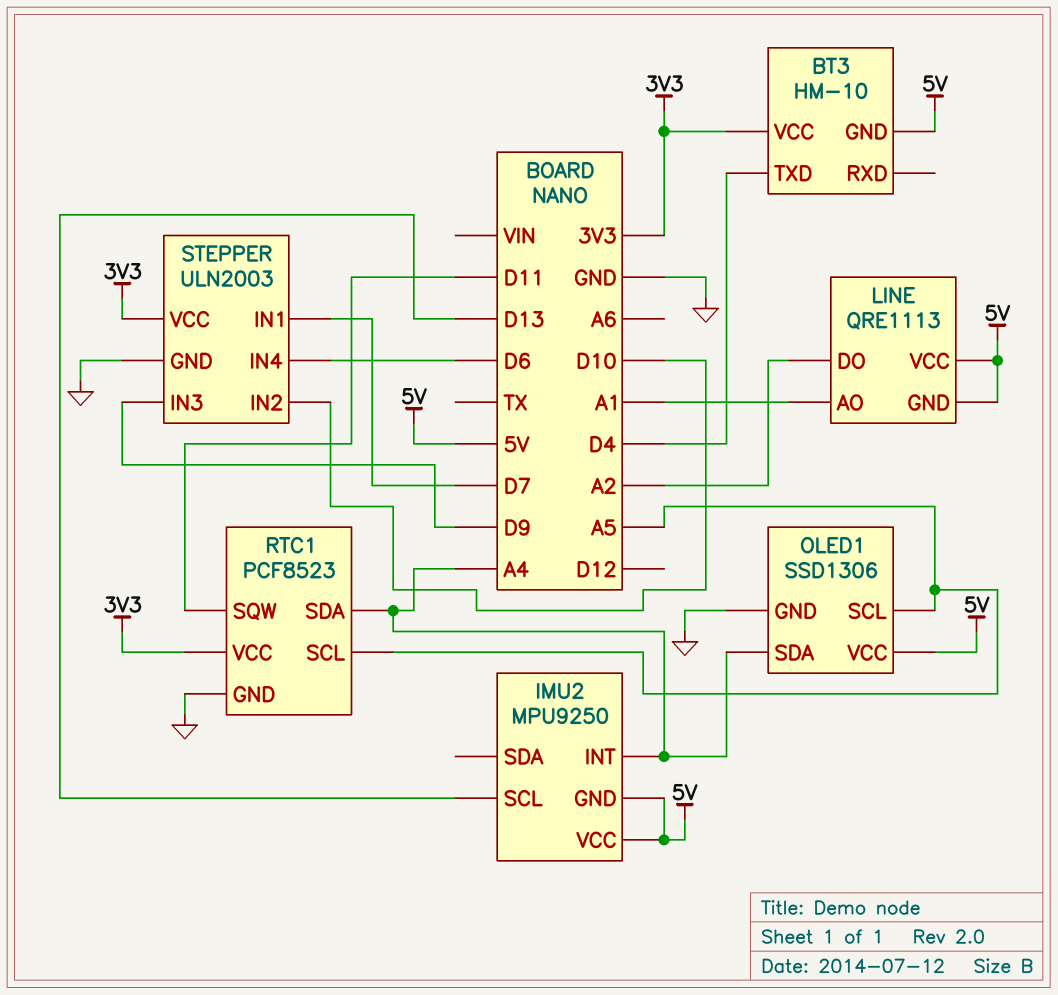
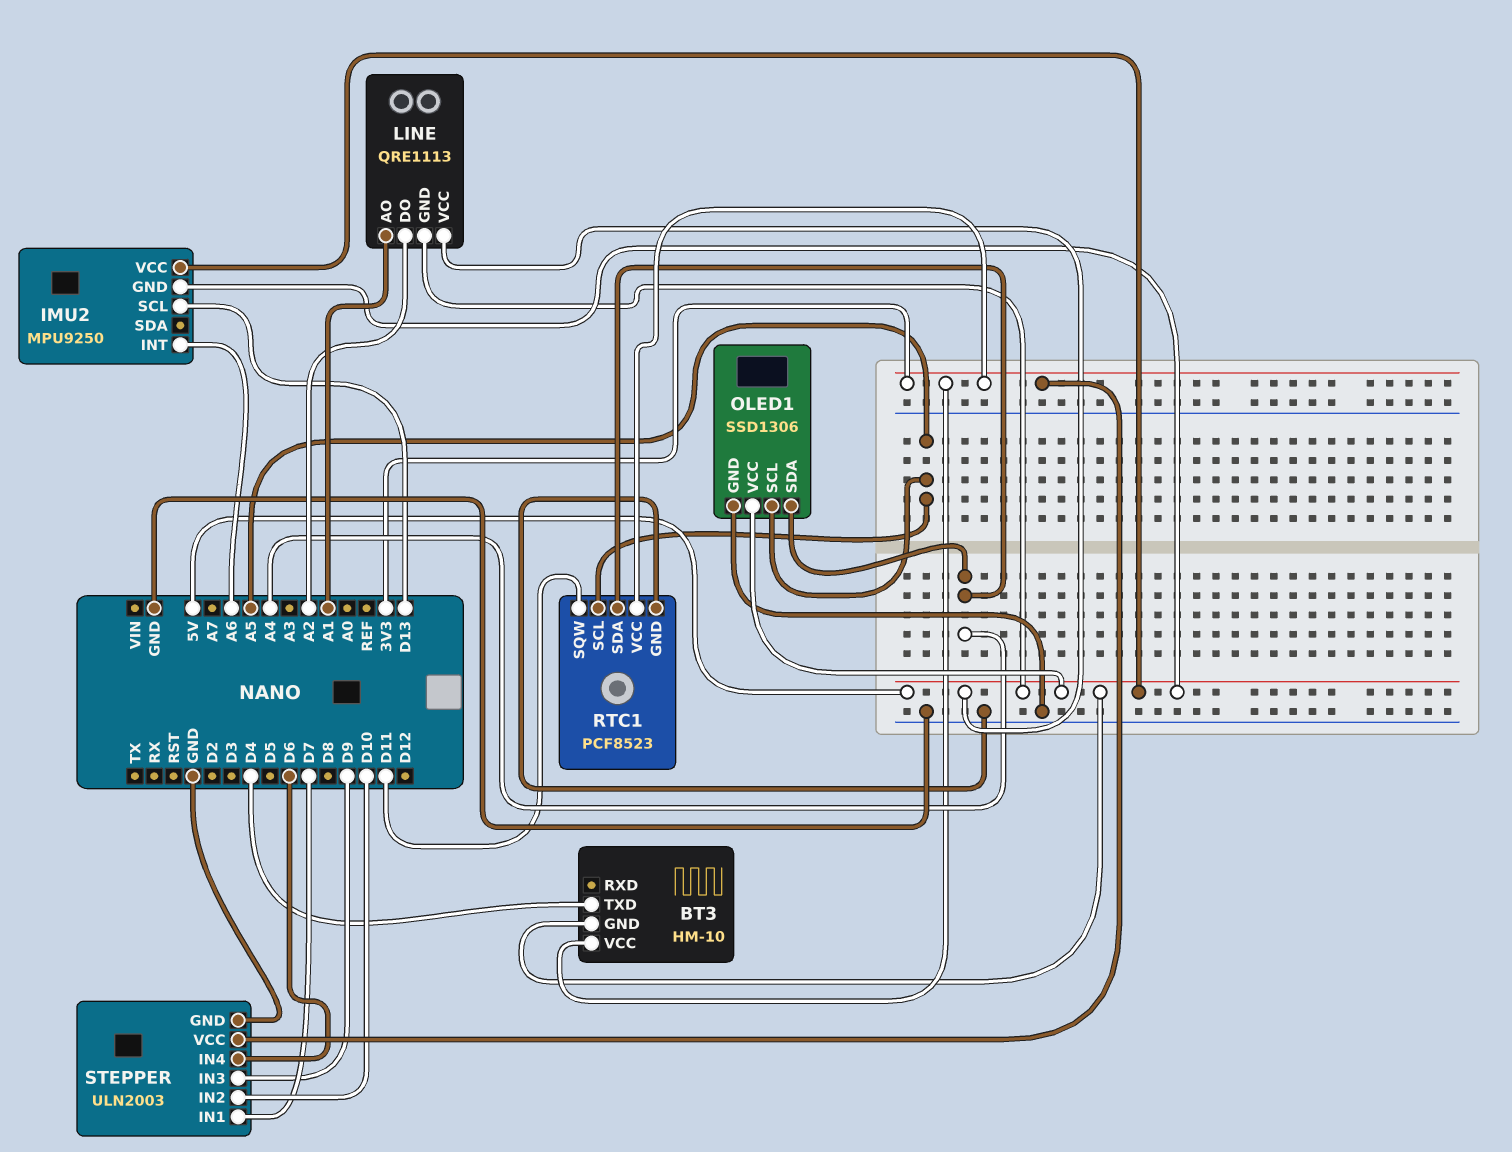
IMU2 pin INT: A4 -> A6

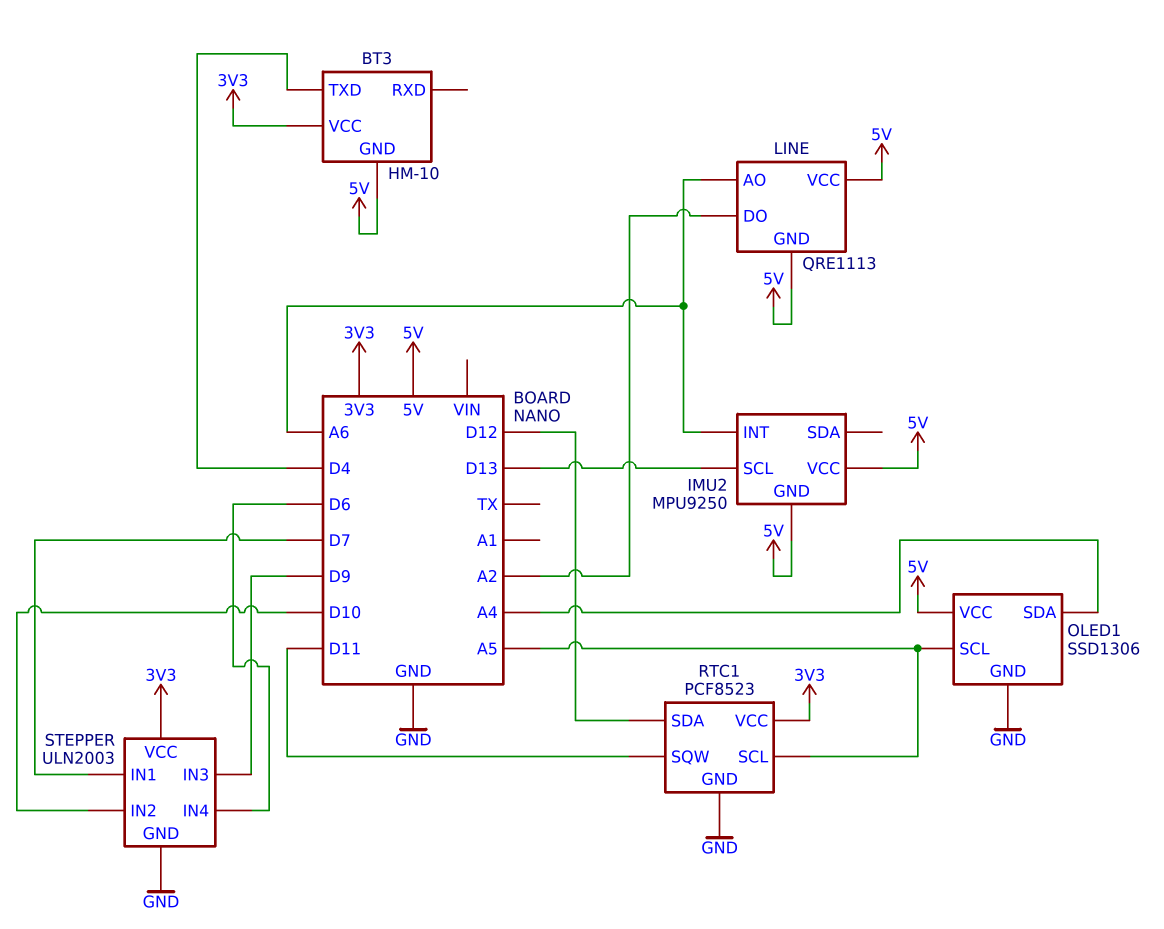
LINE pin AO: A1 -> A6
RTC1 pin SDA: A4 -> D12

